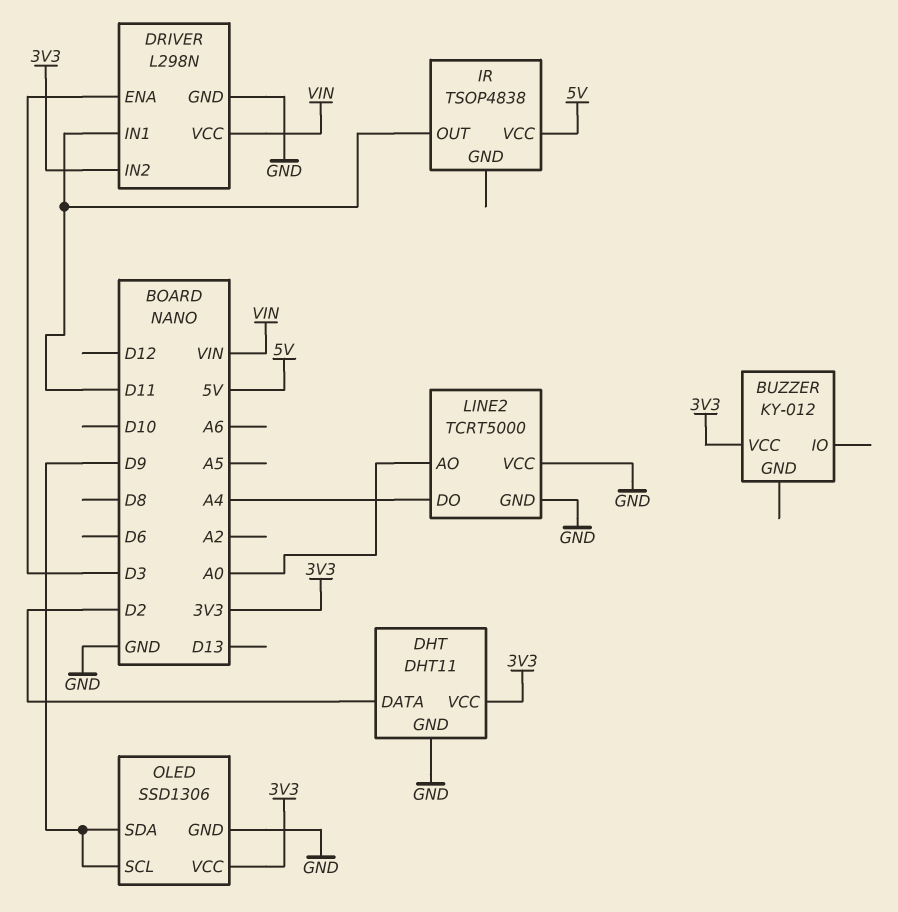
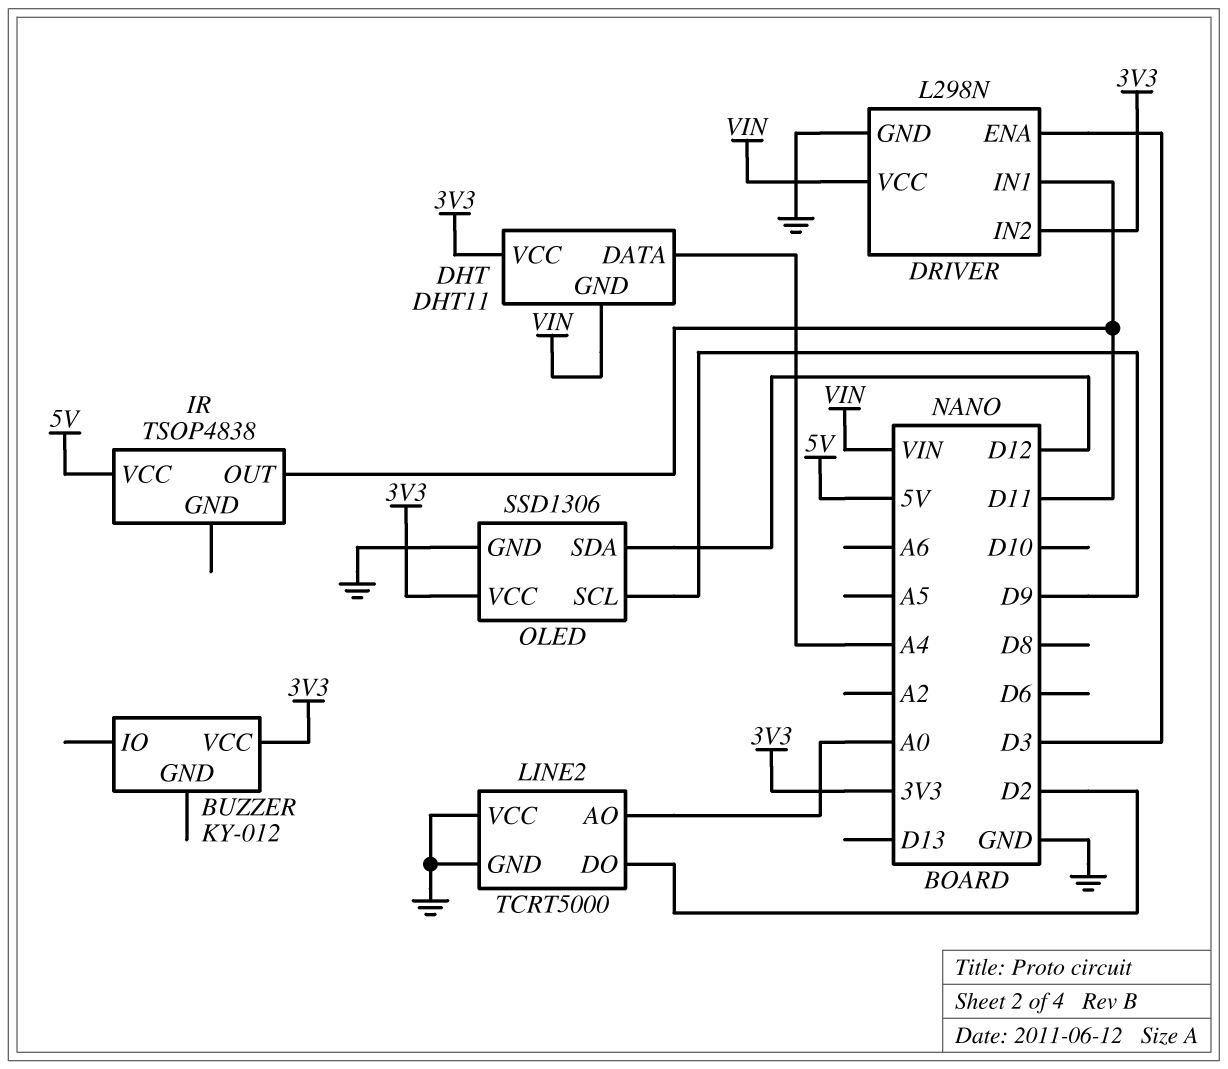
DHT pin DATA: D2 -> A4
DHT pin GND: GND -> VIN
LINE2 pin DO: A4 -> D2
OLED pin SDA: D9 -> D12

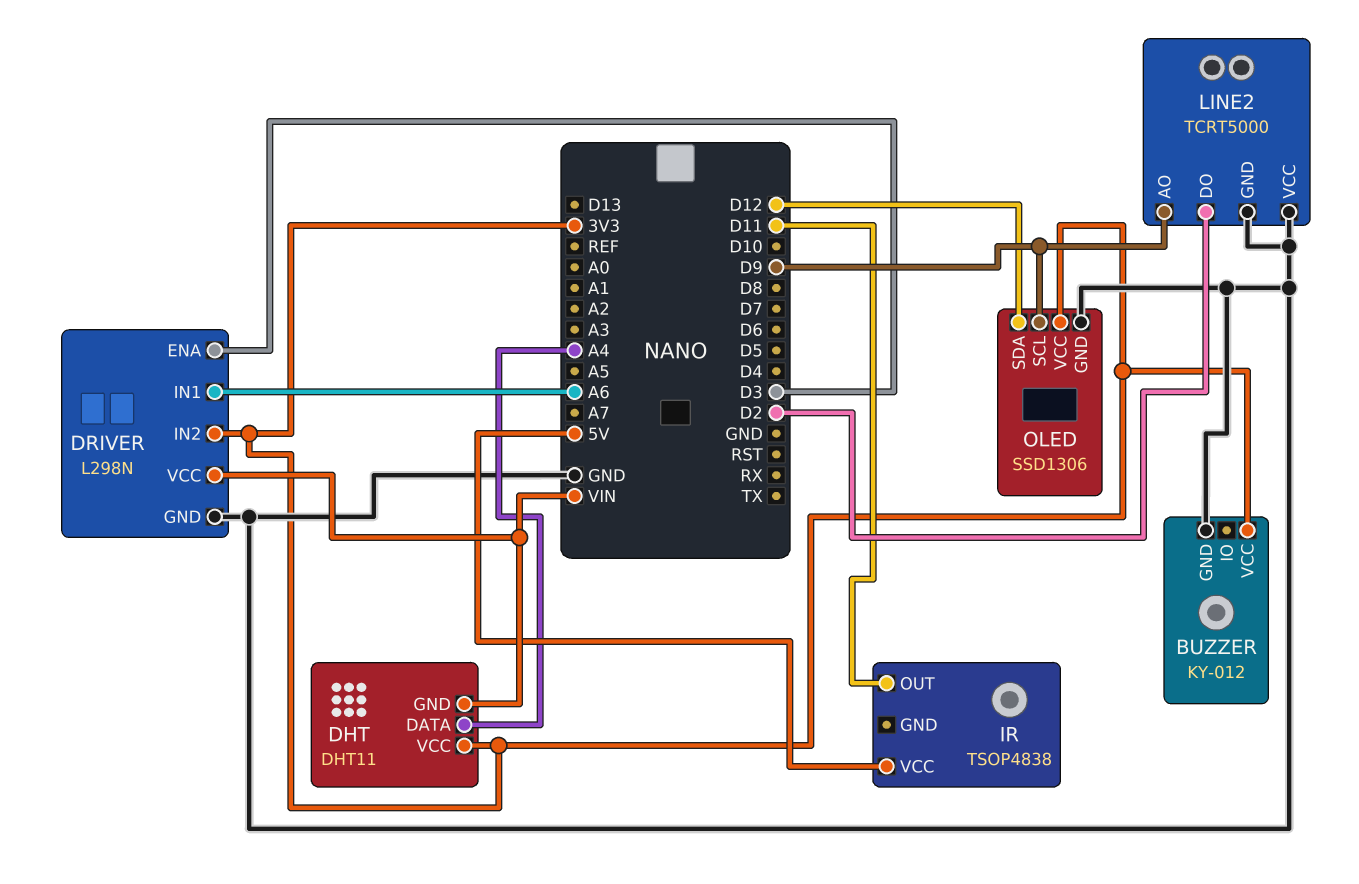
BUZZER pin GND: none -> GND
DRIVER pin IN1: D11 -> A6
LINE2 pin AO: A0 -> D9

